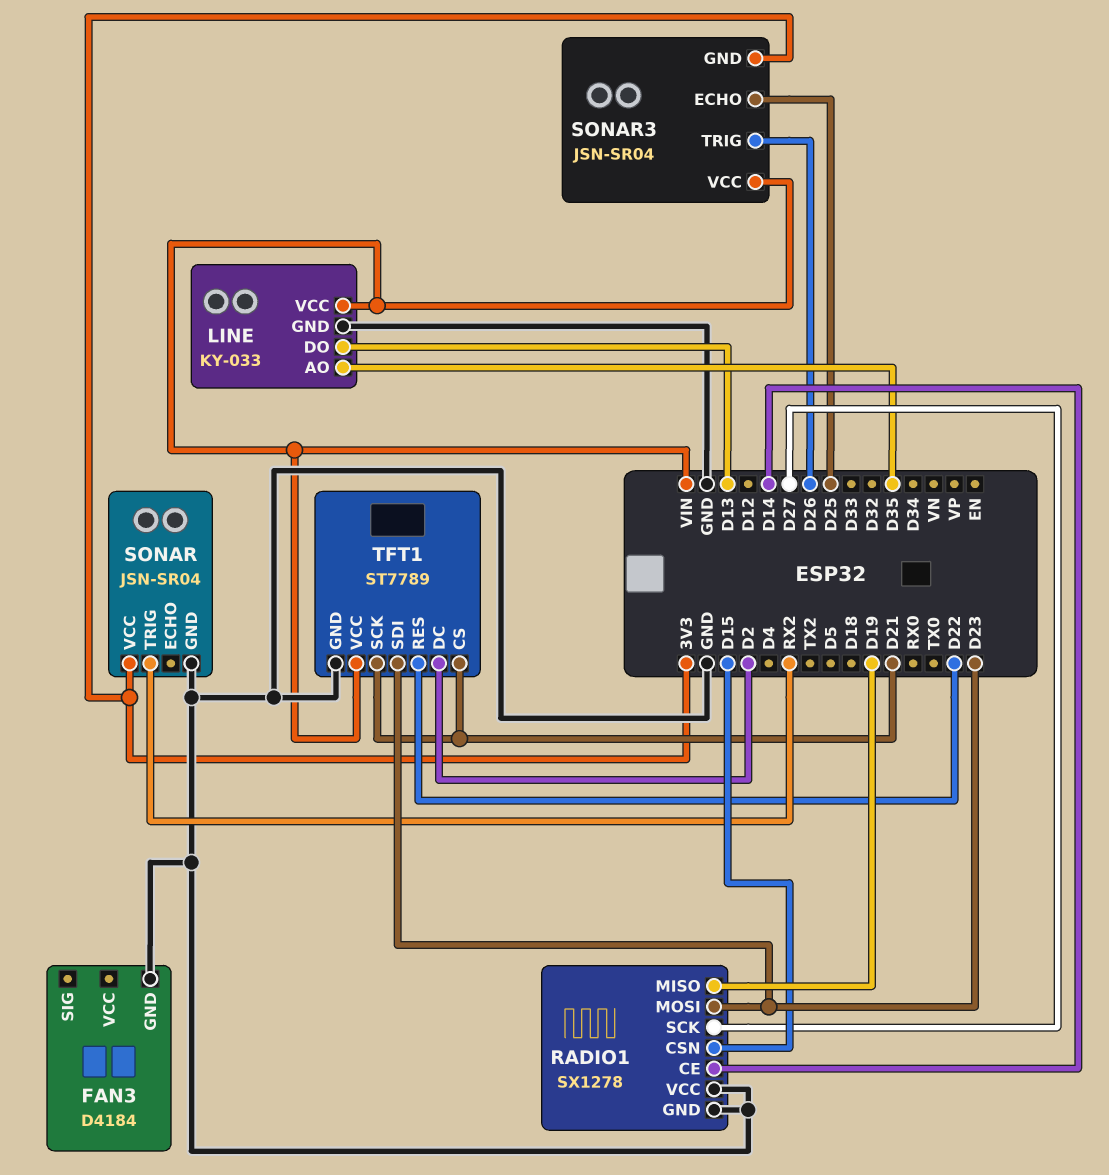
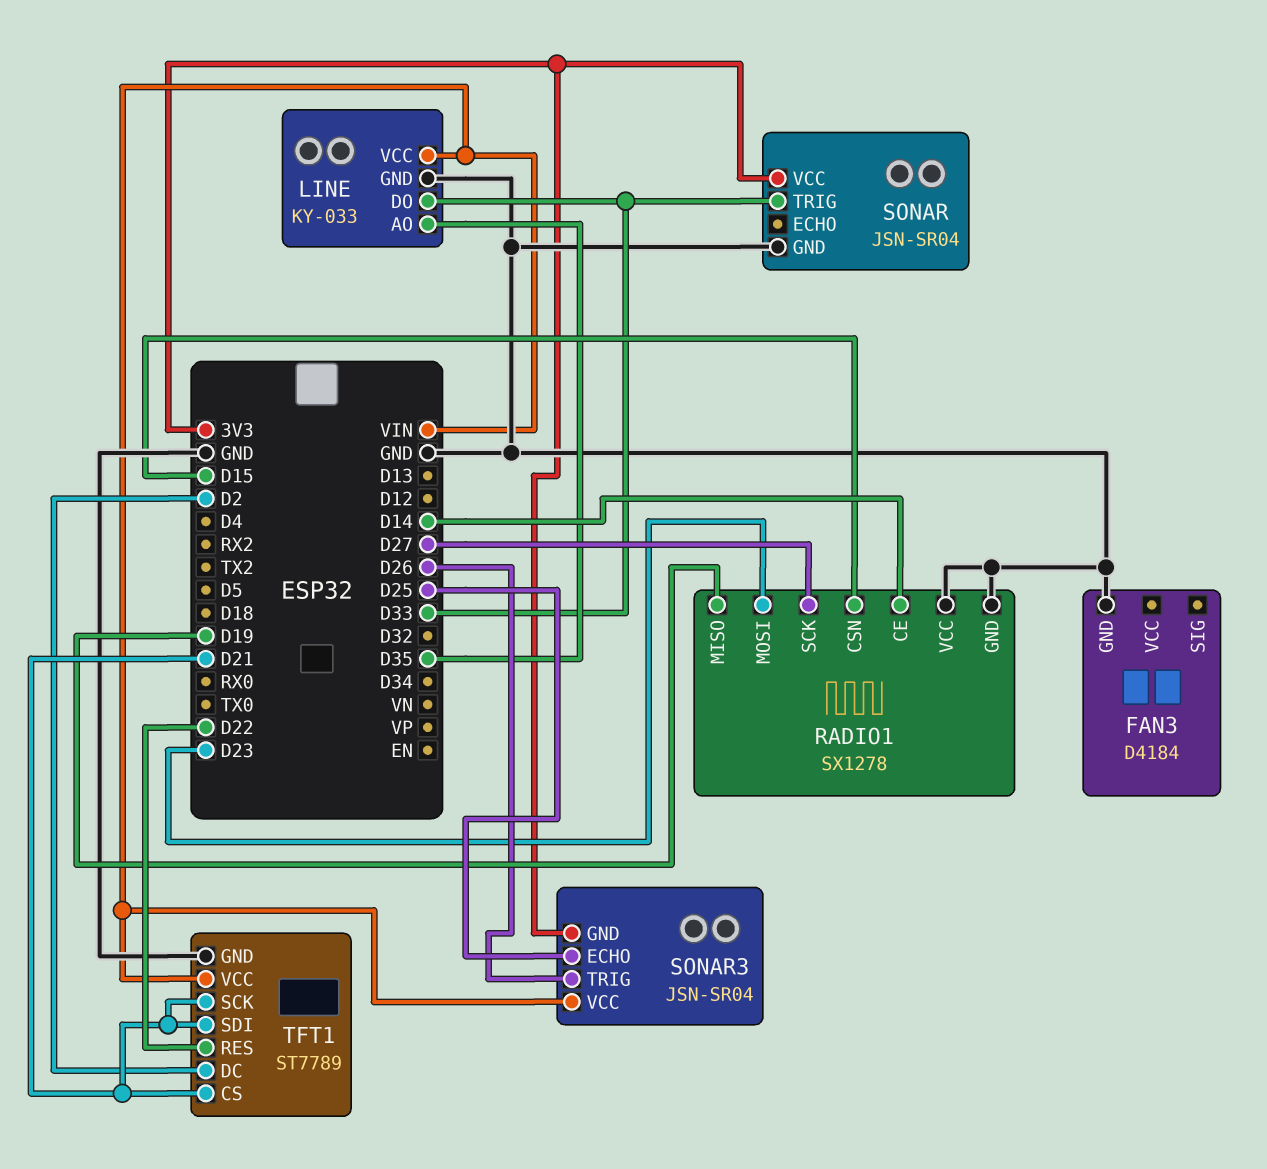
LINE pin DO: D13 -> D33
SONAR pin TRIG: RX2 -> D33
TFT1 pin SDI: D23 -> D21

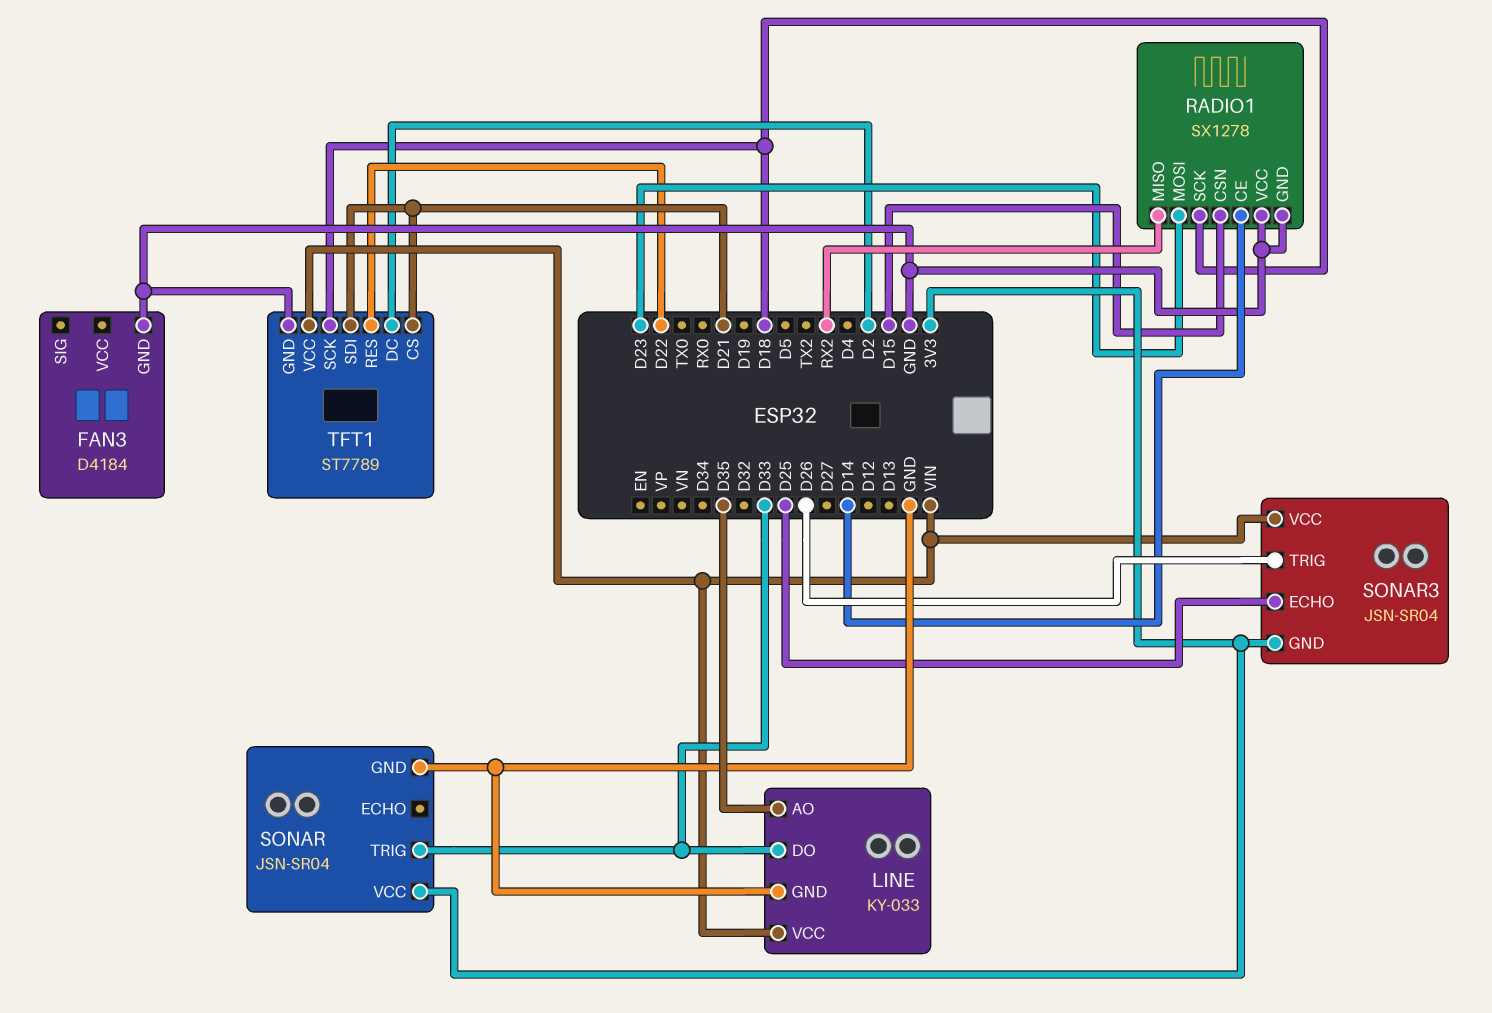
RADIO1 pin MISO: D19 -> RX2
RADIO1 pin SCK: D27 -> D18
TFT1 pin SCK: D21 -> D18

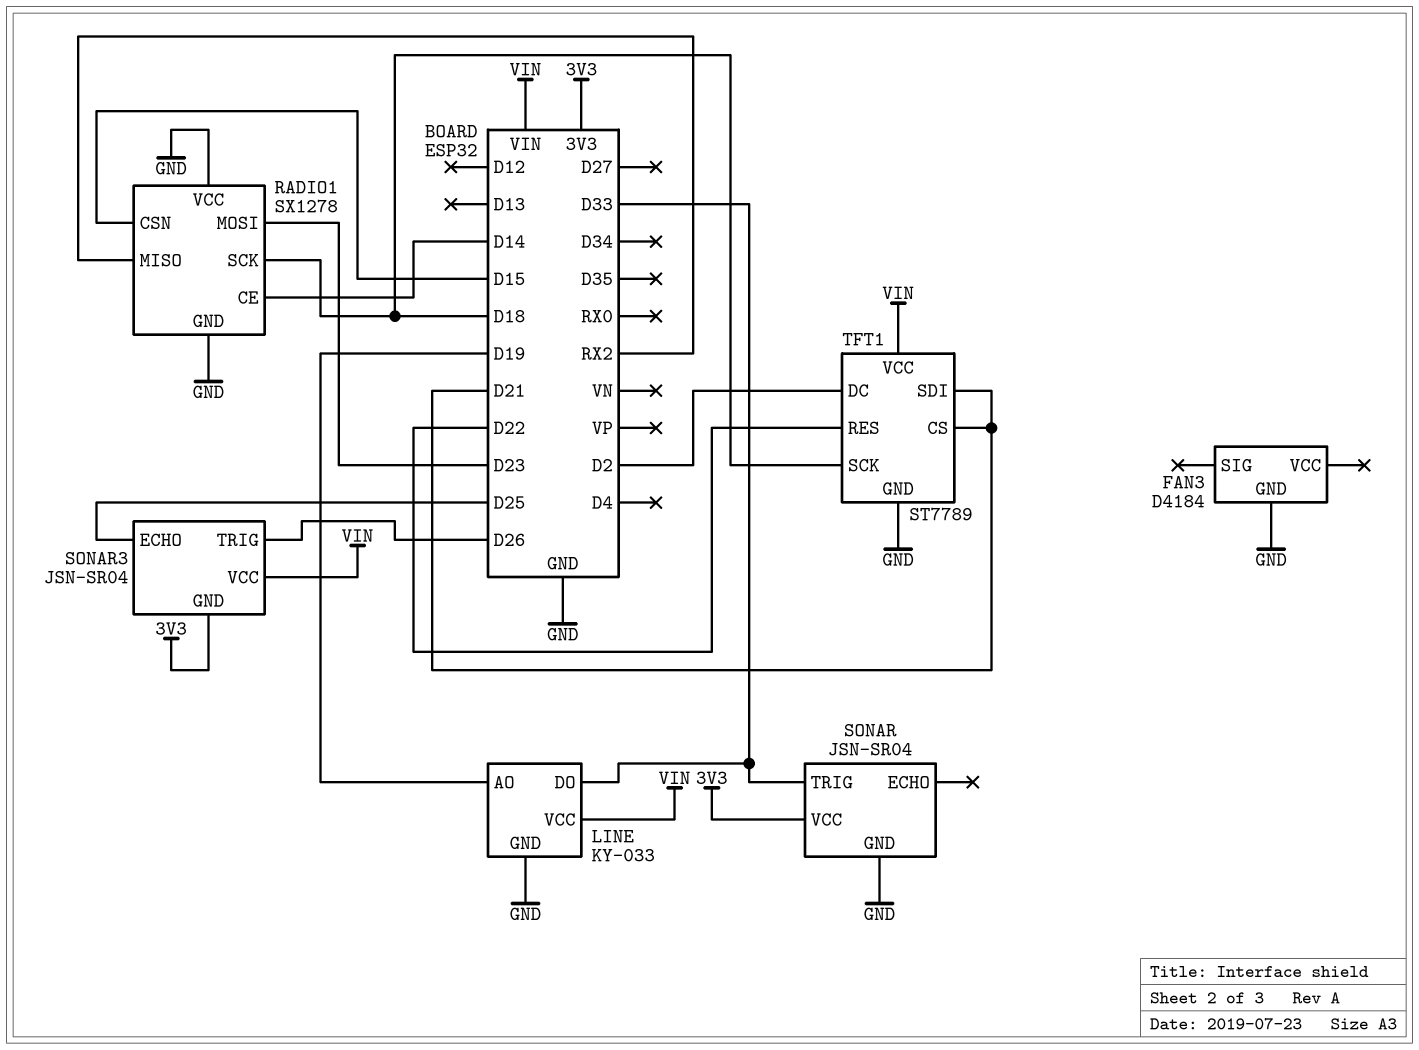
LINE pin AO: D35 -> D19

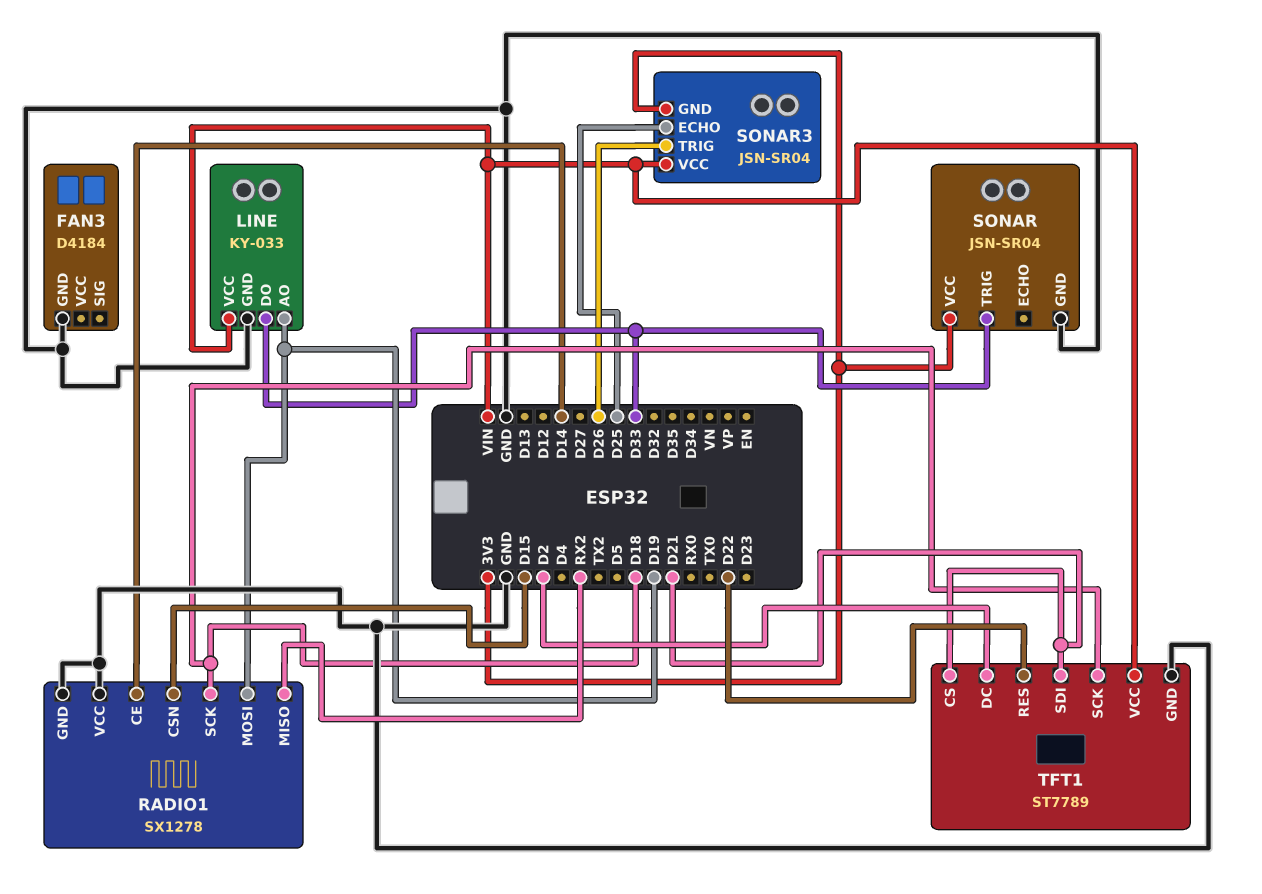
RADIO1 pin MOSI: D23 -> D19

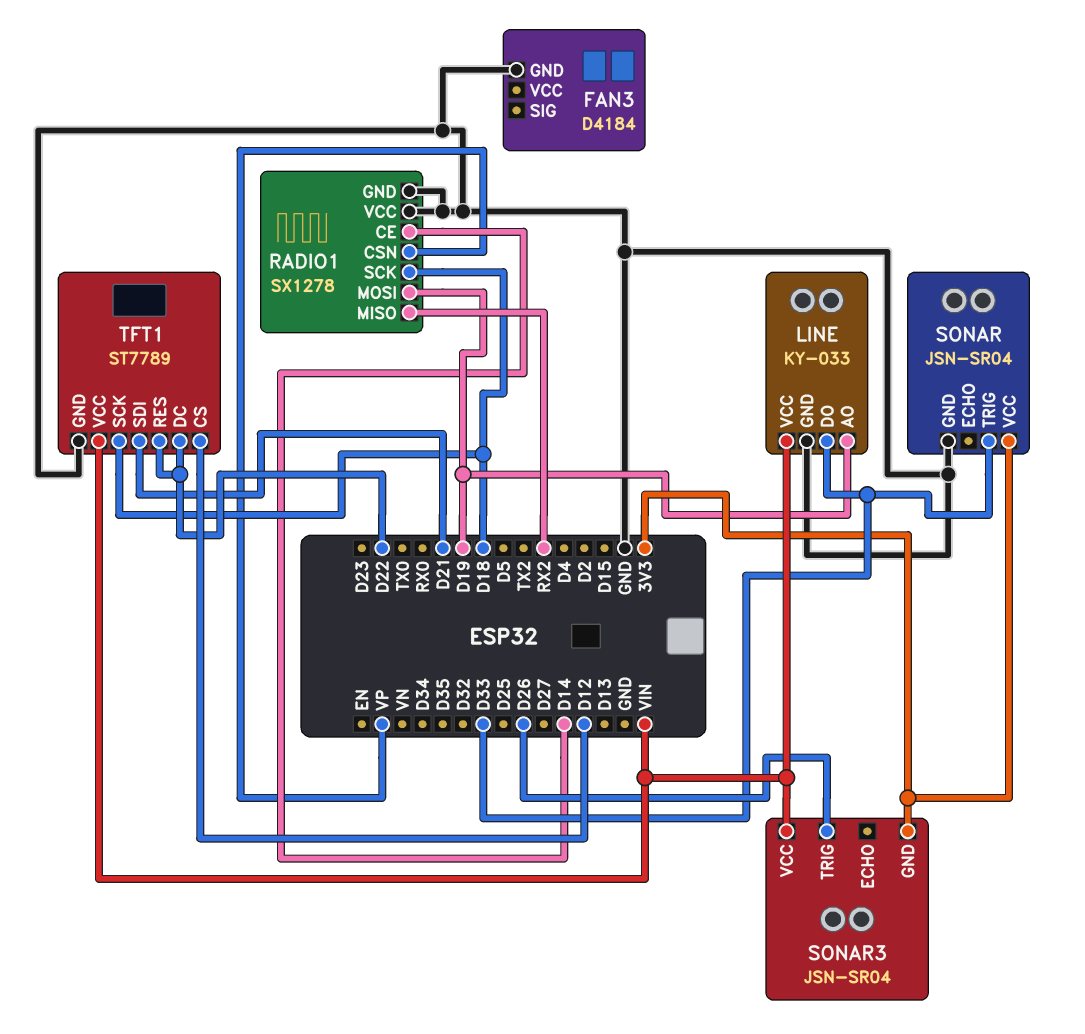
RADIO1 pin CSN: D15 -> VP
SONAR3 pin ECHO: D25 -> none
TFT1 pin CS: D21 -> D12
TFT1 pin DC: D2 -> D22

